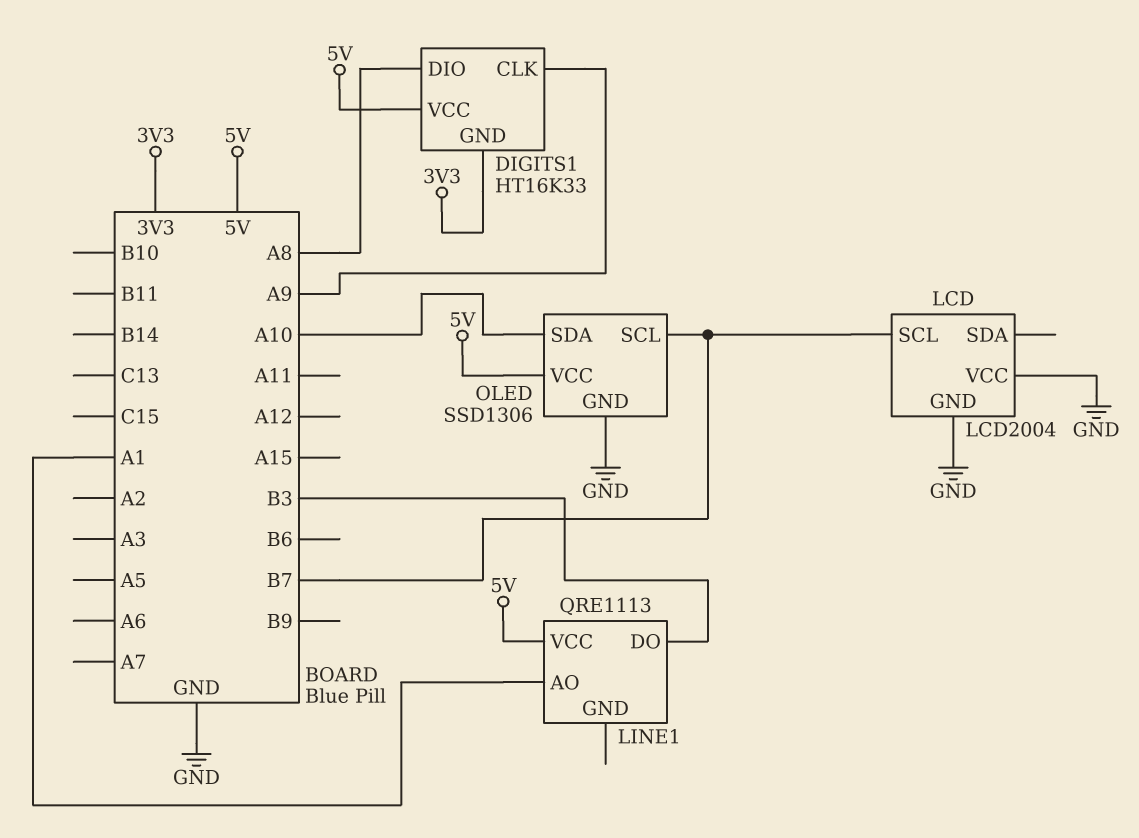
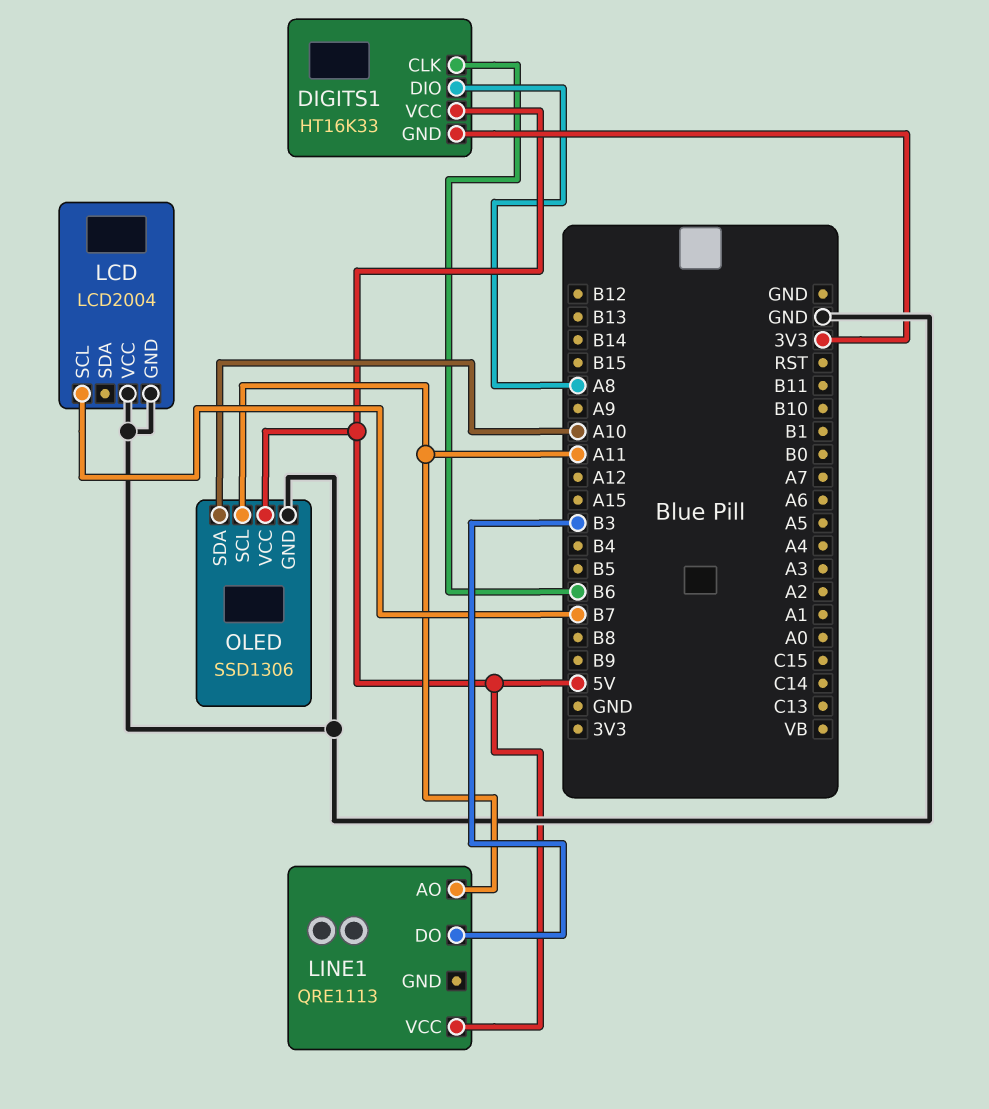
DIGITS1 pin CLK: A9 -> B6
LINE1 pin AO: A1 -> A11
OLED pin SCL: B7 -> A11

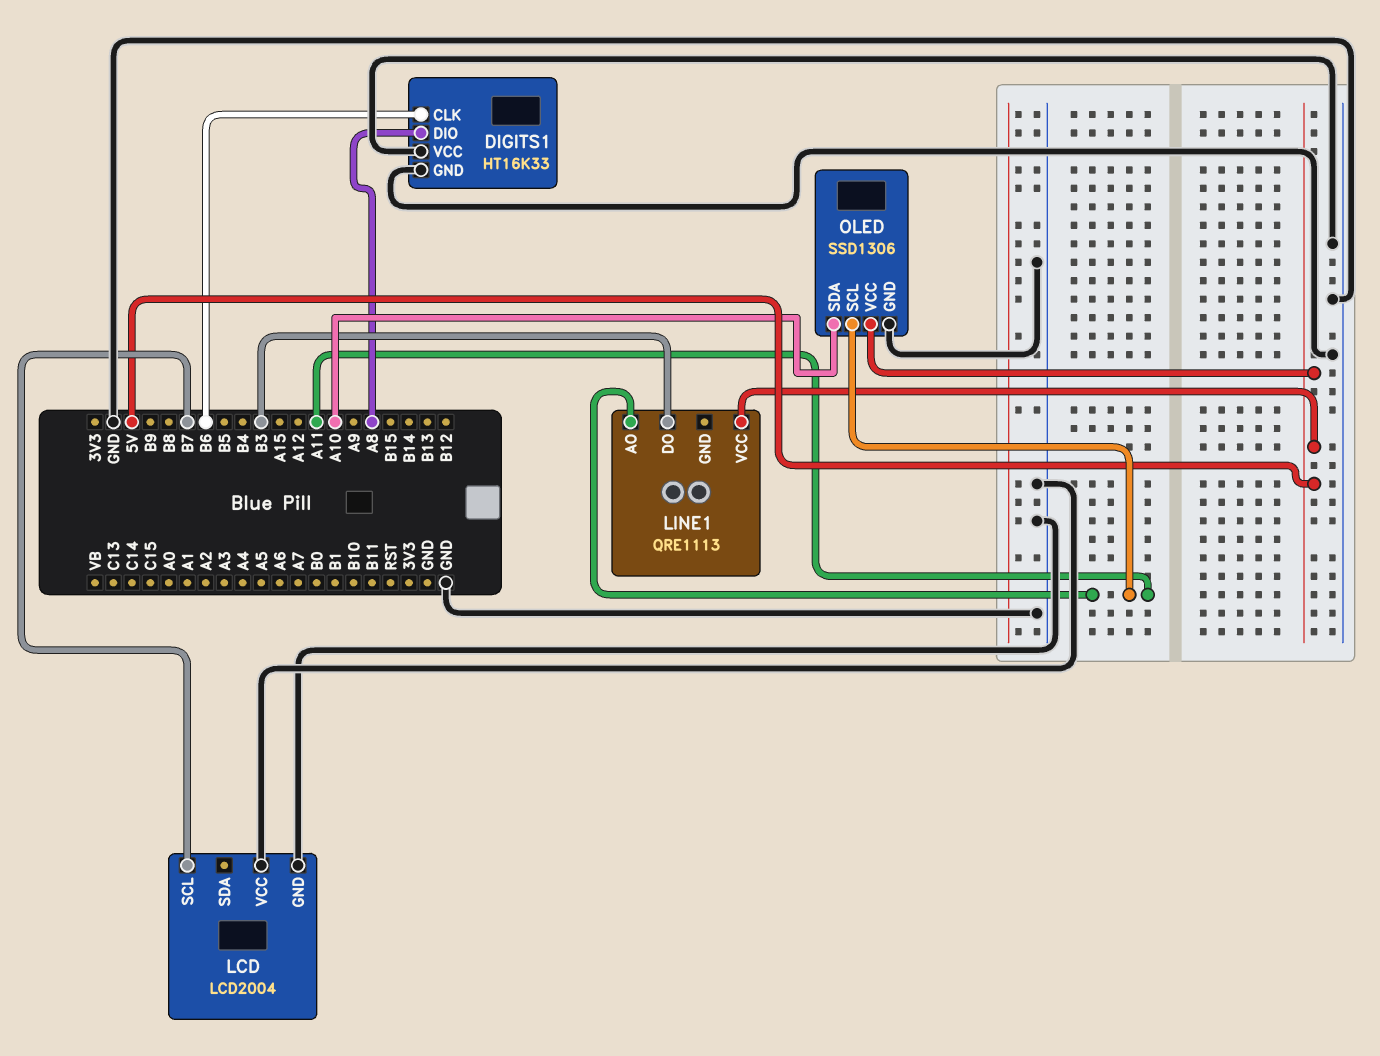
DIGITS1 pin GND: 3V3 -> GND
DIGITS1 pin VCC: 5V -> GND

